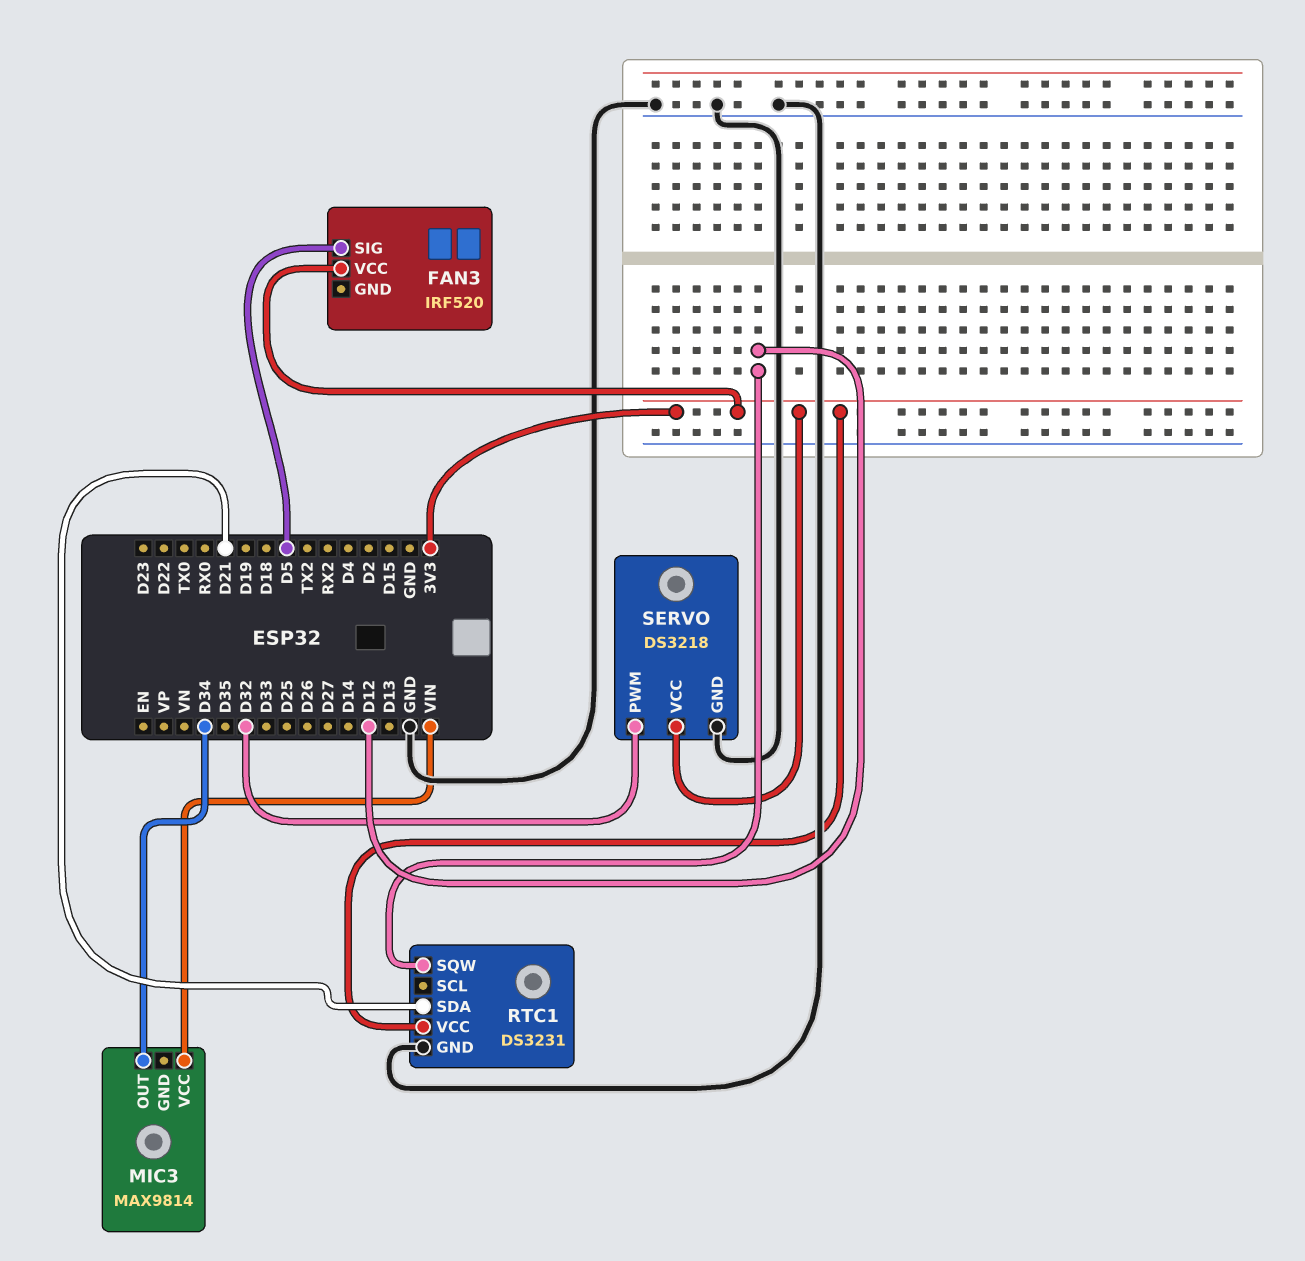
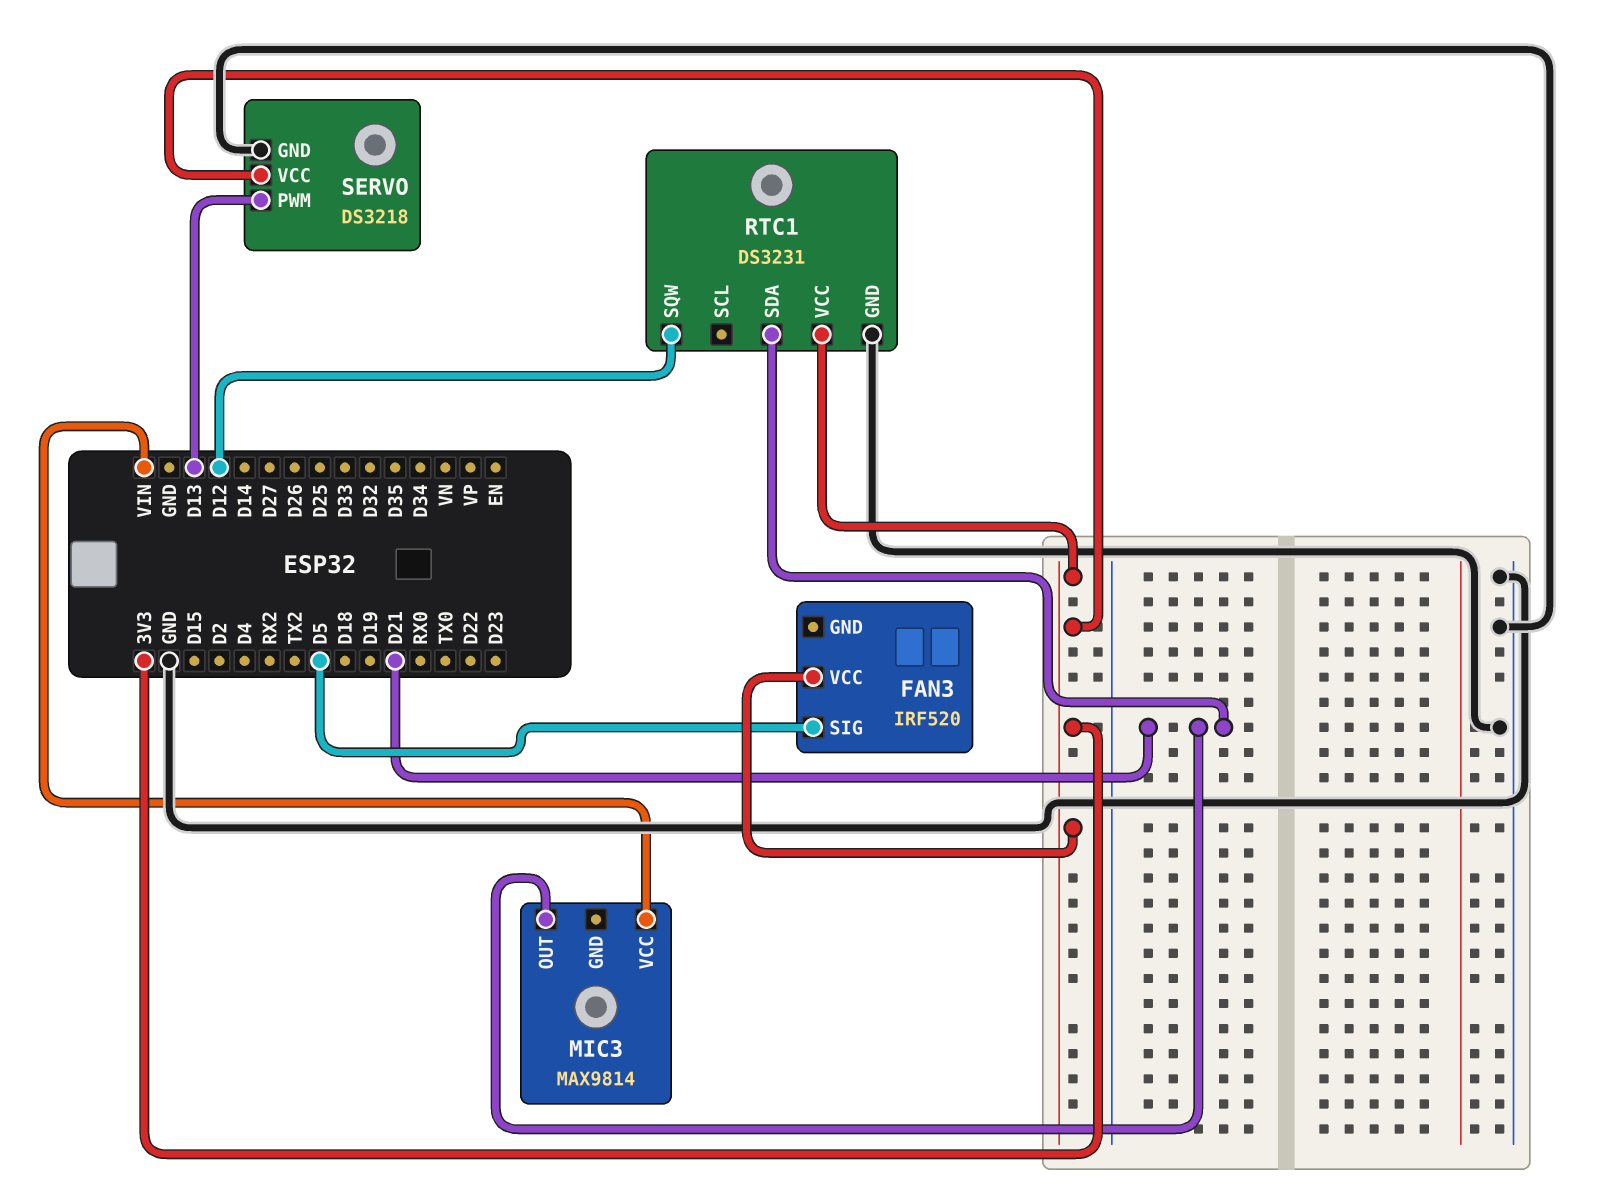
MIC3 pin OUT: D34 -> D21
SERVO pin PWM: D32 -> D13

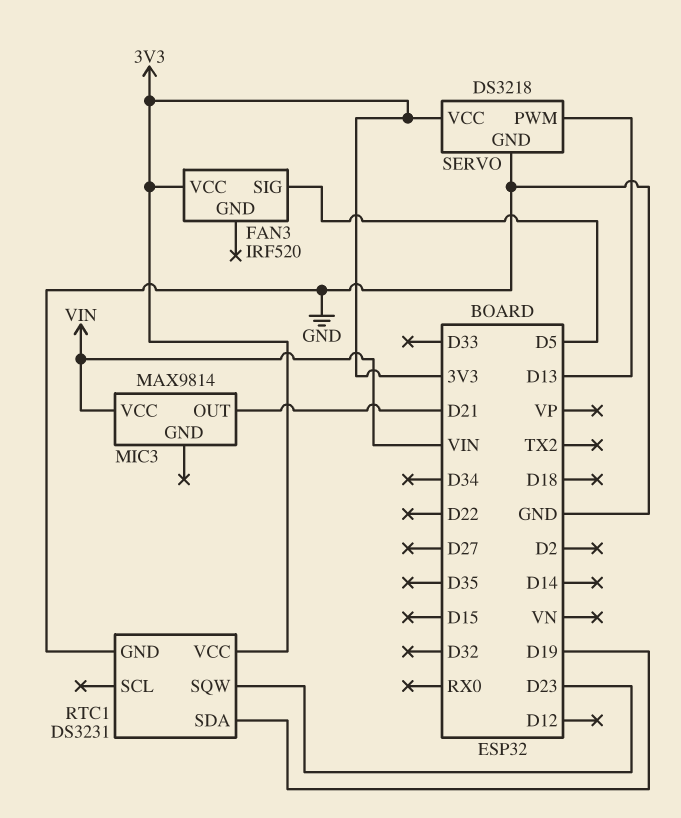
RTC1 pin SDA: D21 -> D19
RTC1 pin SQW: D12 -> D23

